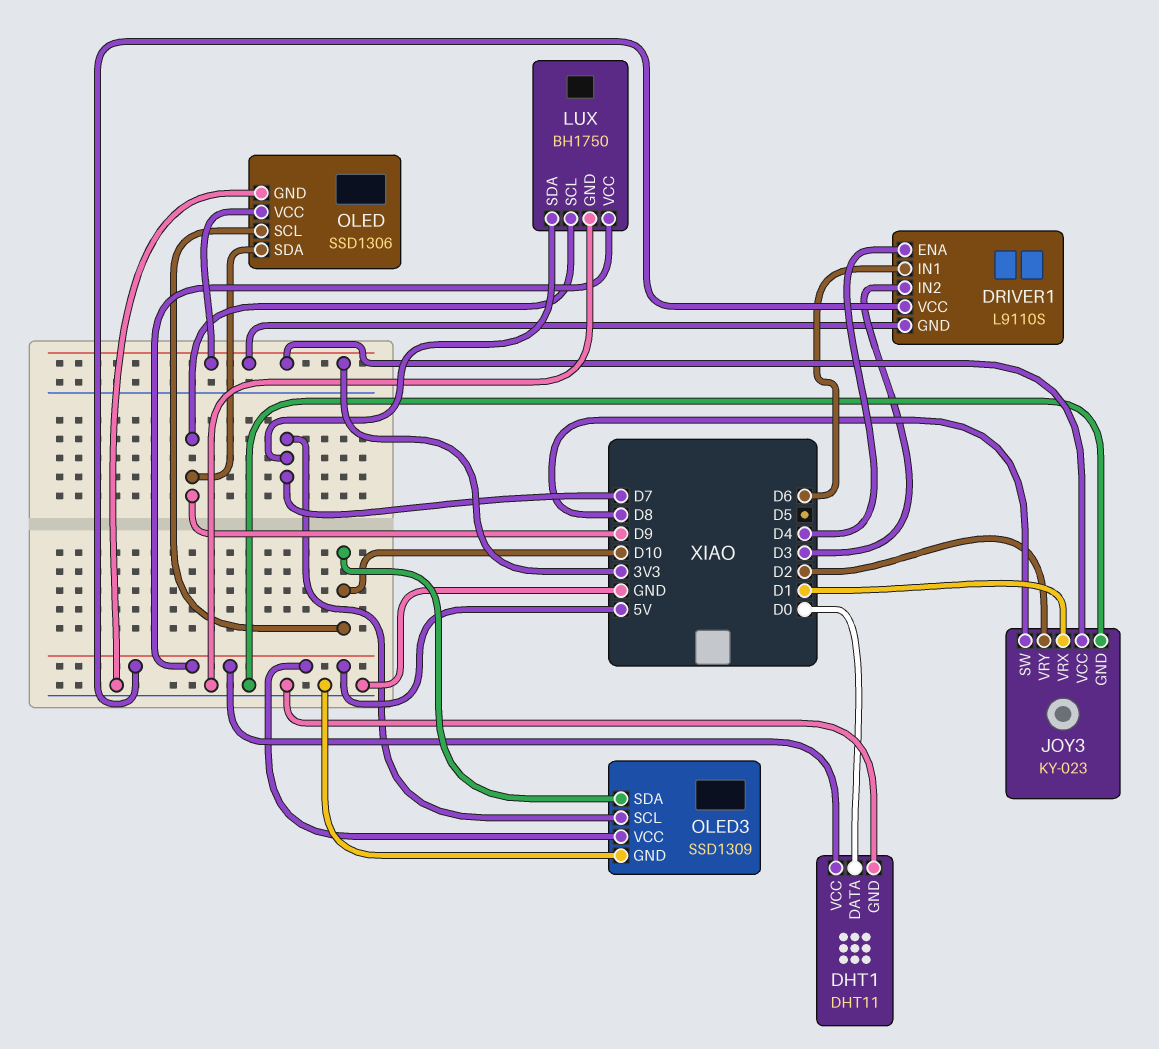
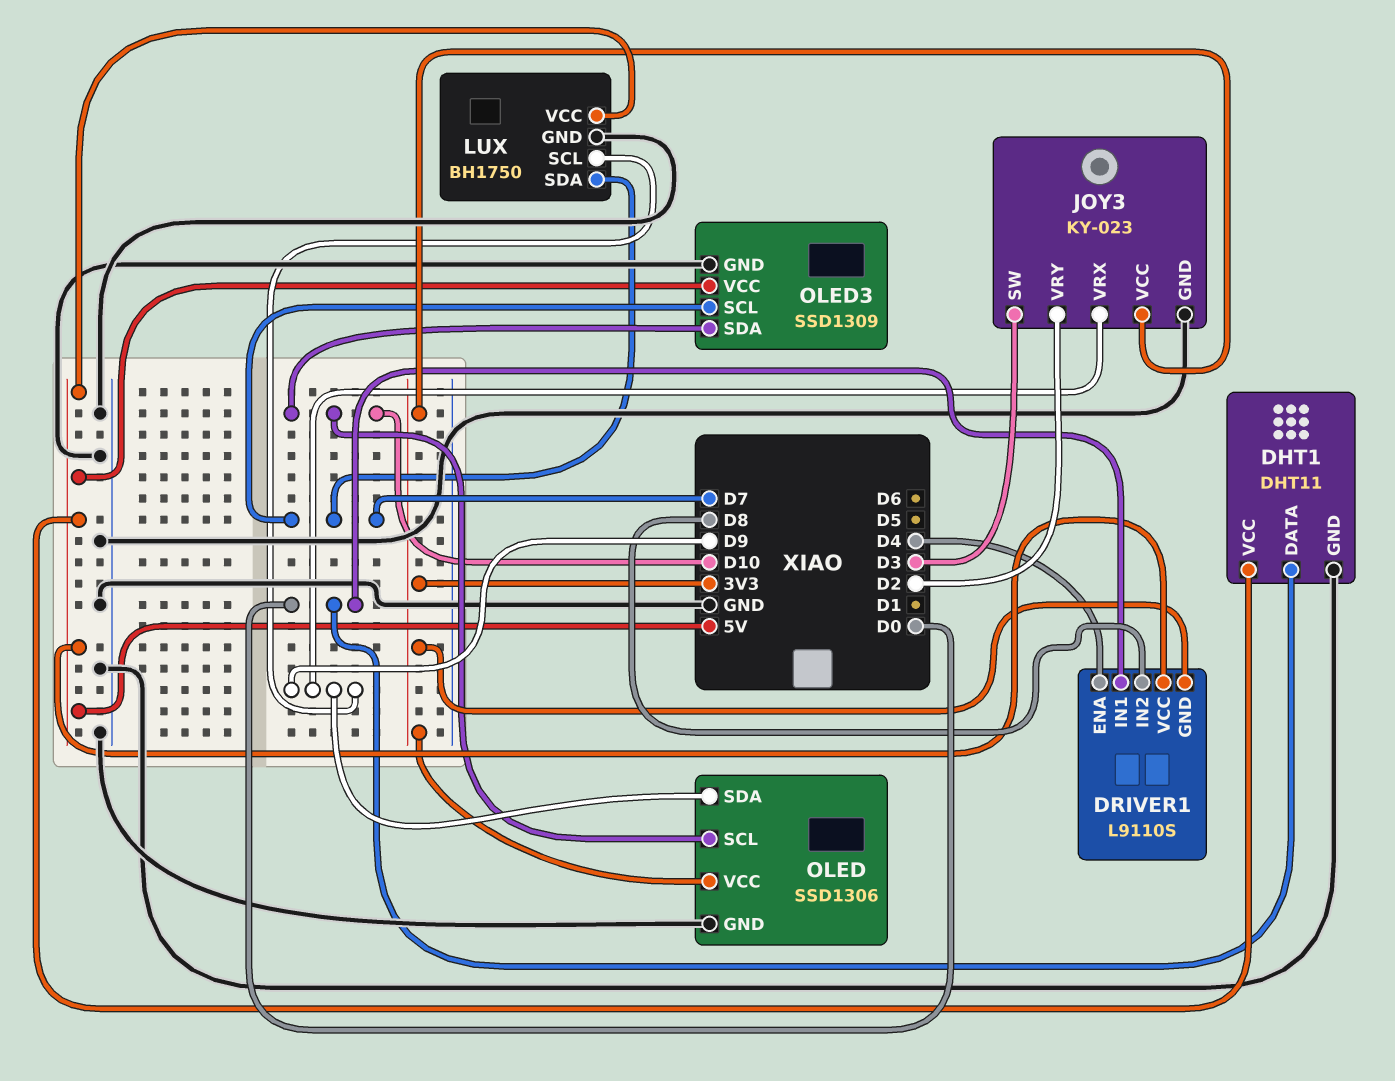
DRIVER1 pin IN1: D6 -> D0
DRIVER1 pin IN2: D3 -> D8
JOY3 pin SW: D8 -> D3
JOY3 pin VRX: D1 -> D9

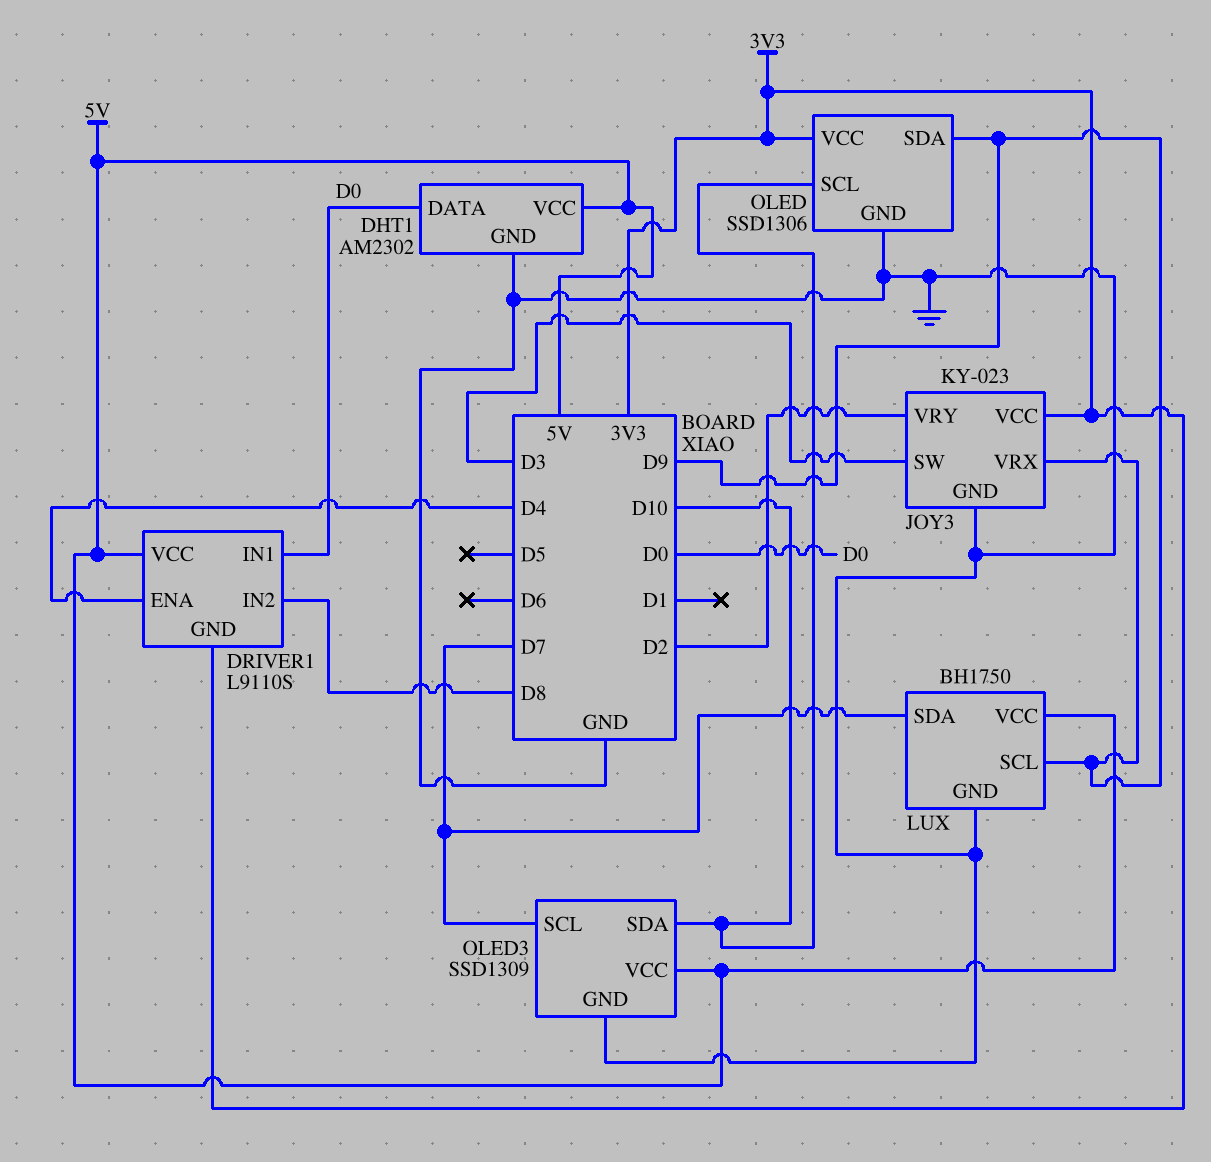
DHT1: DHT11 -> AM2302

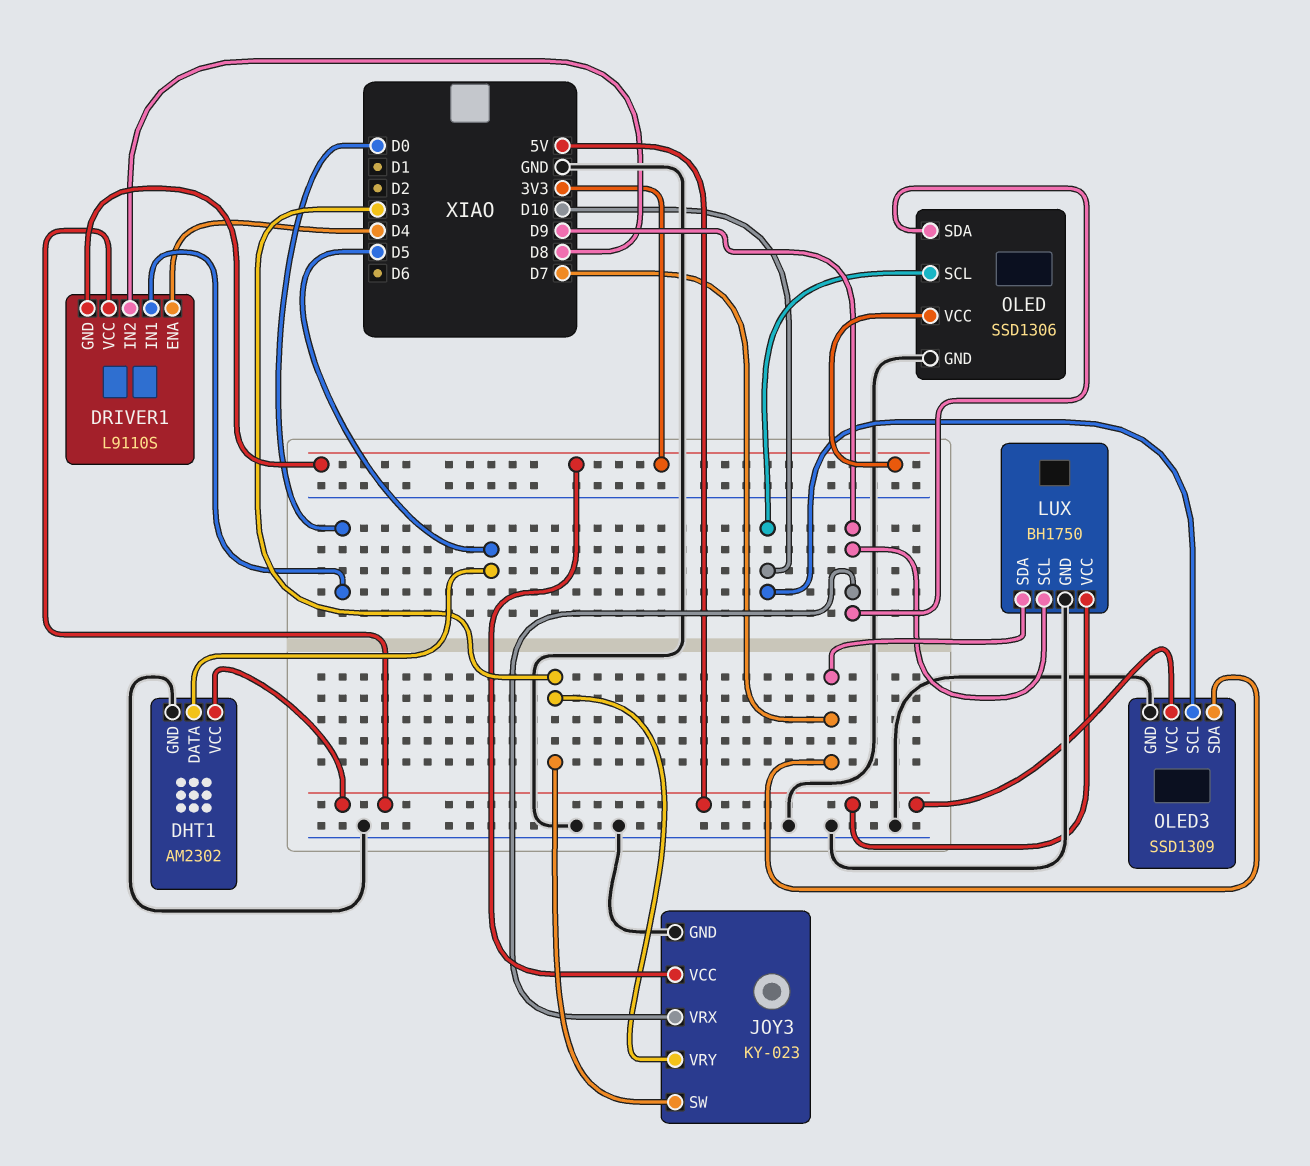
DHT1 pin DATA: D0 -> D5
JOY3 pin VRY: D2 -> D3
OLED3 pin SCL: D7 -> D10
OLED3 pin SDA: D10 -> D7

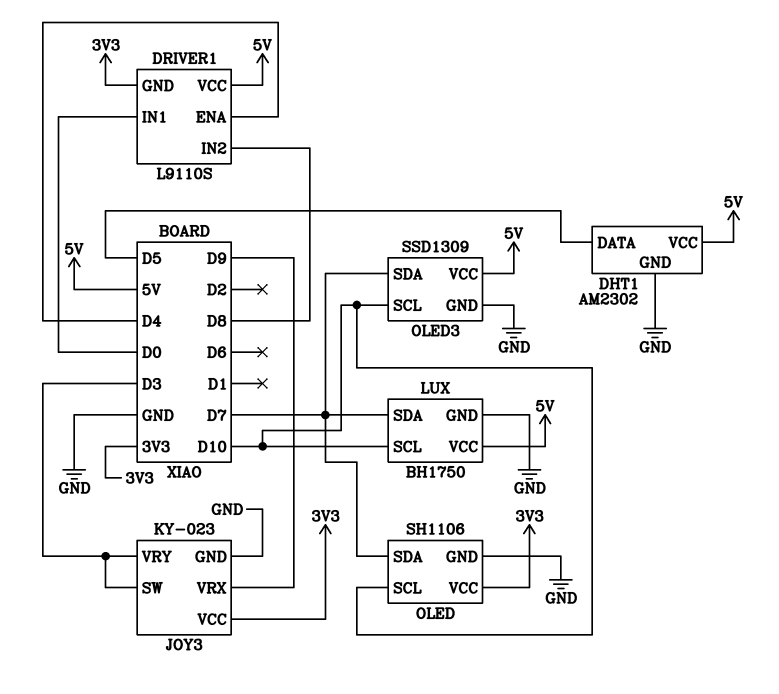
LUX pin SCL: D9 -> D10
OLED: SSD1306 -> SH1106
OLED pin SDA: D9 -> D7

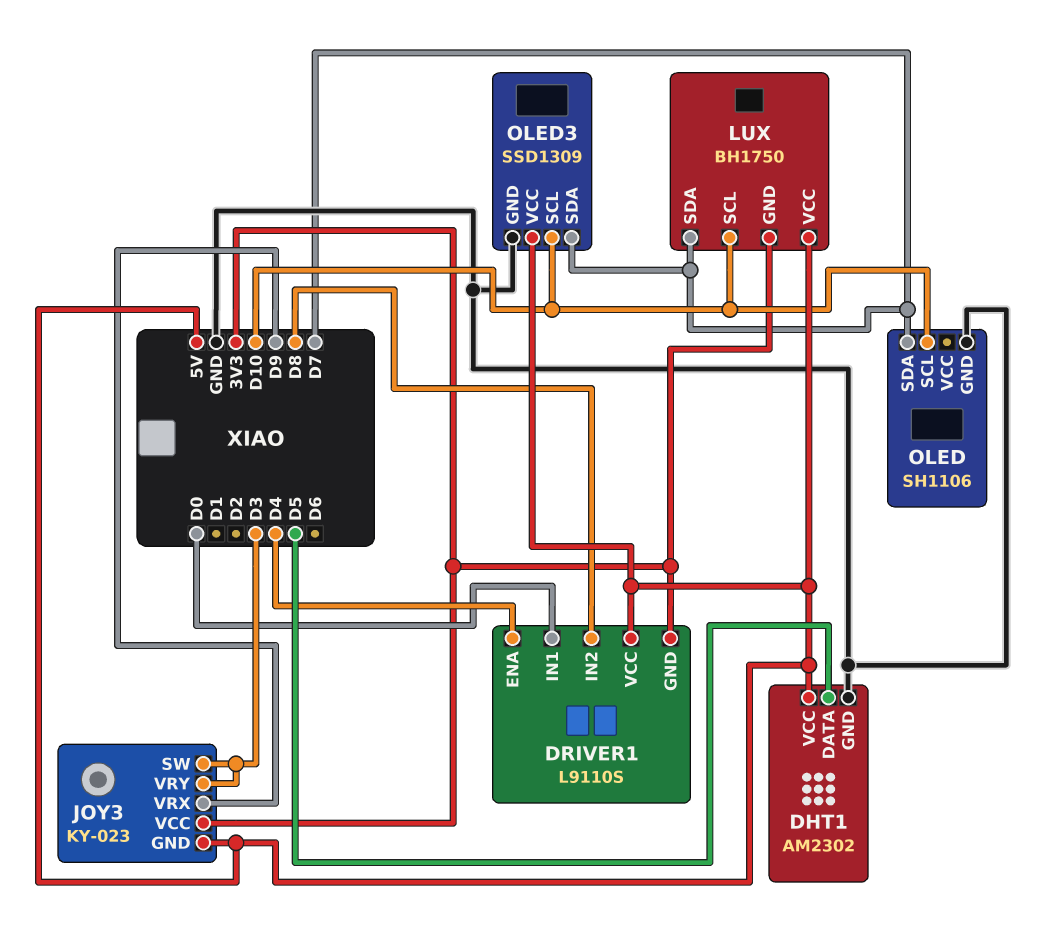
JOY3 pin GND: GND -> 5V
LUX pin GND: GND -> 3V3
OLED pin VCC: 3V3 -> none

